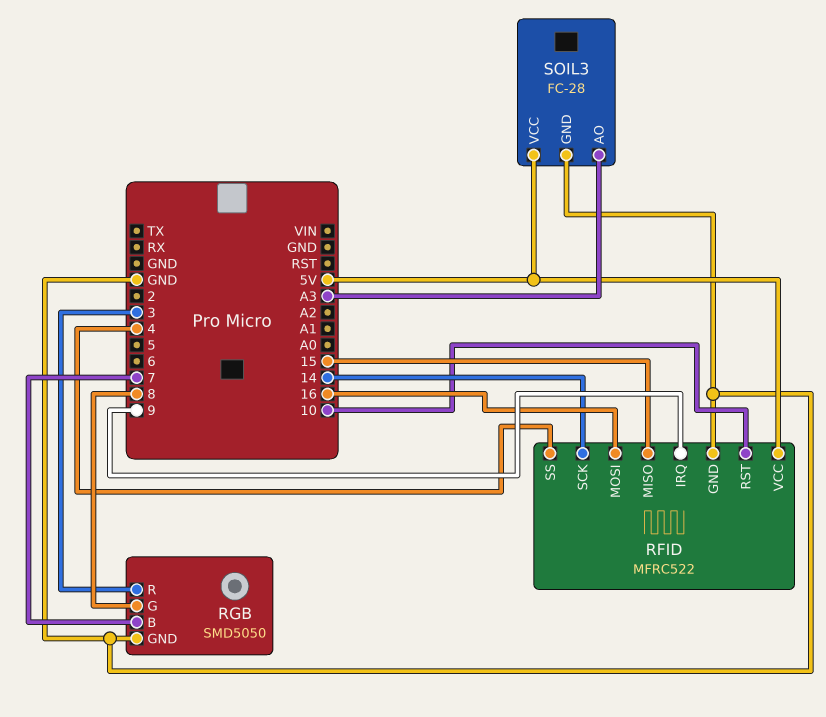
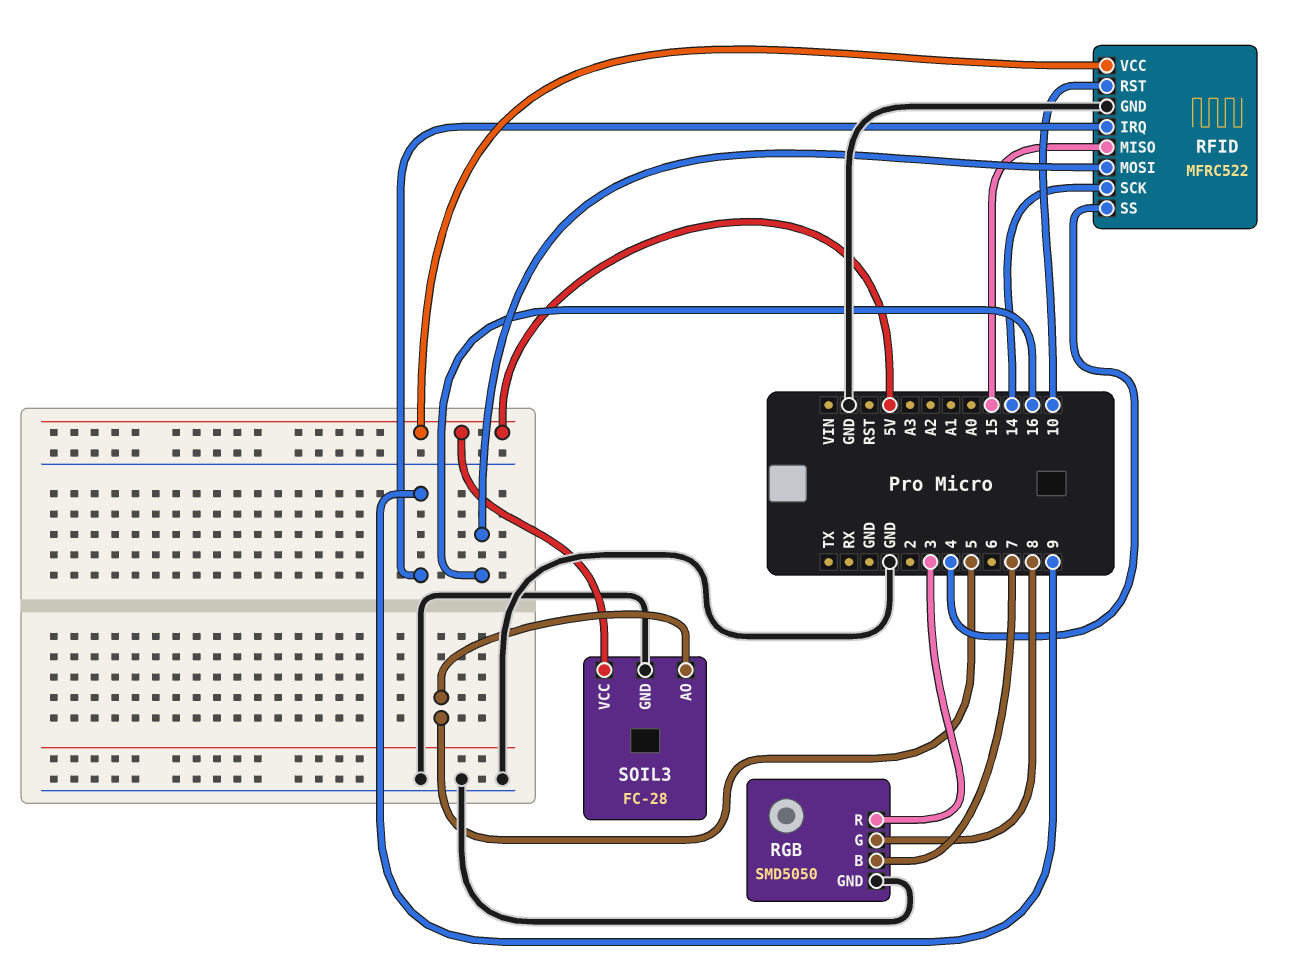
SOIL3 pin AO: A3 -> 5

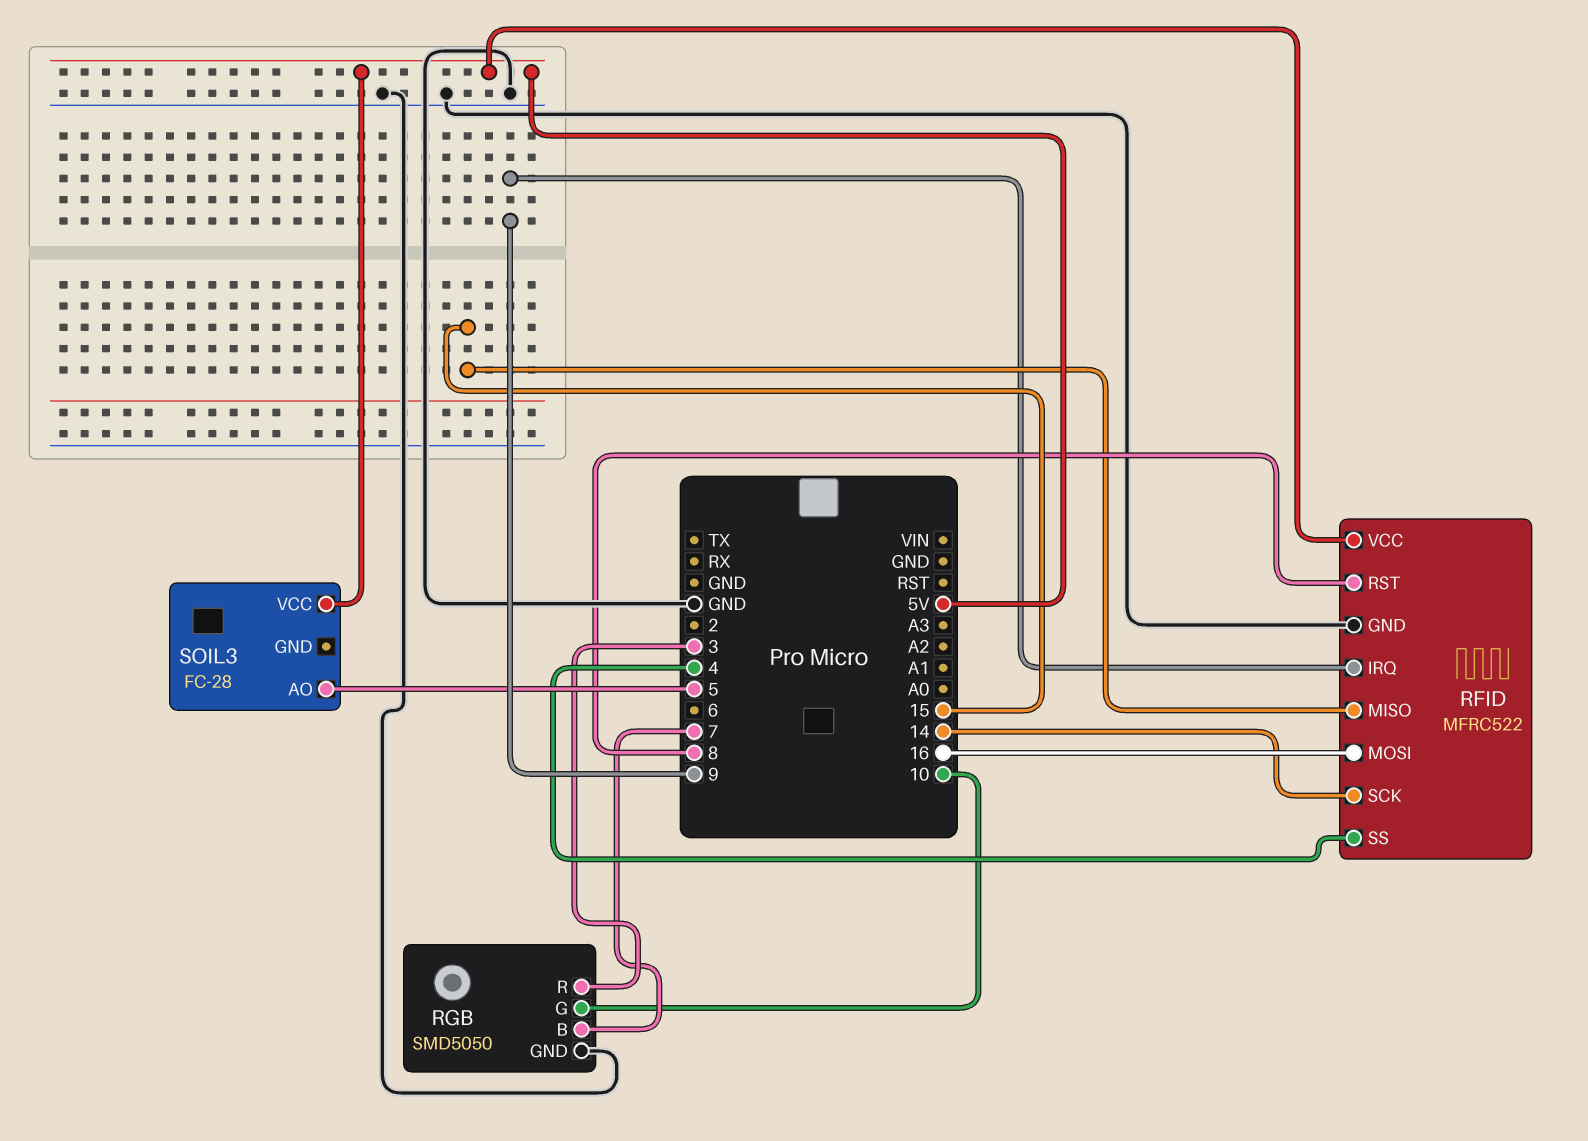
RFID pin RST: 10 -> 8
RGB pin G: 8 -> 10
SOIL3 pin GND: GND -> none

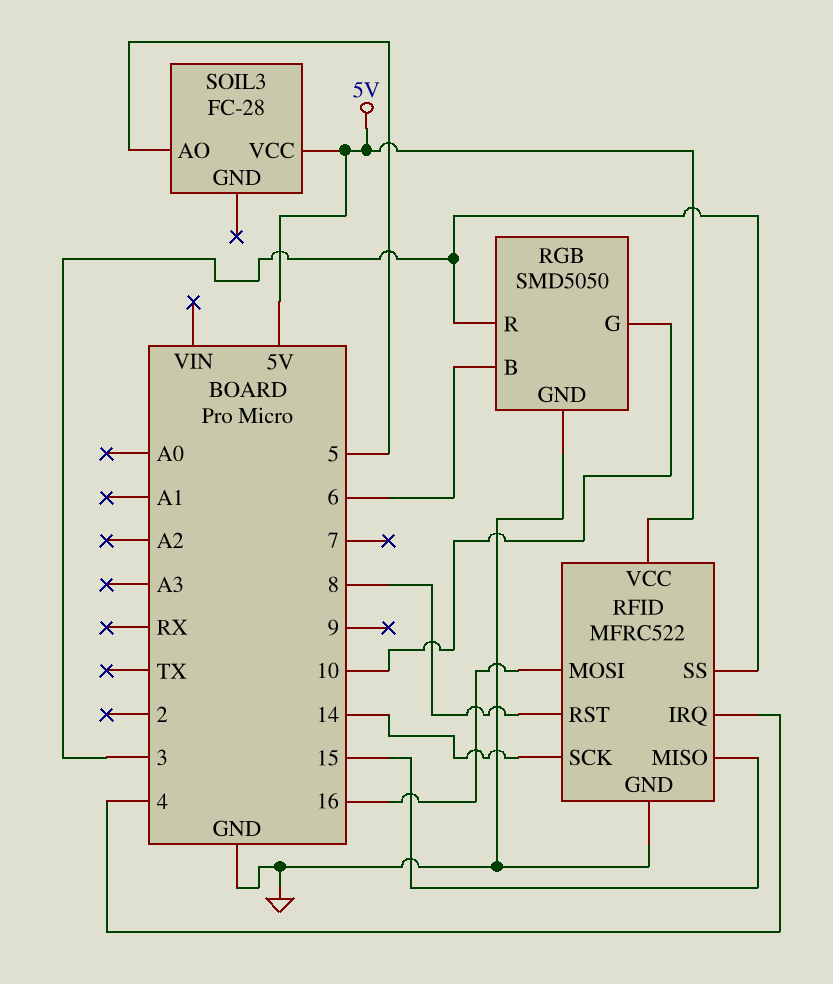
RFID pin IRQ: 9 -> 4
RFID pin SS: 4 -> 3
RGB pin B: 7 -> 6

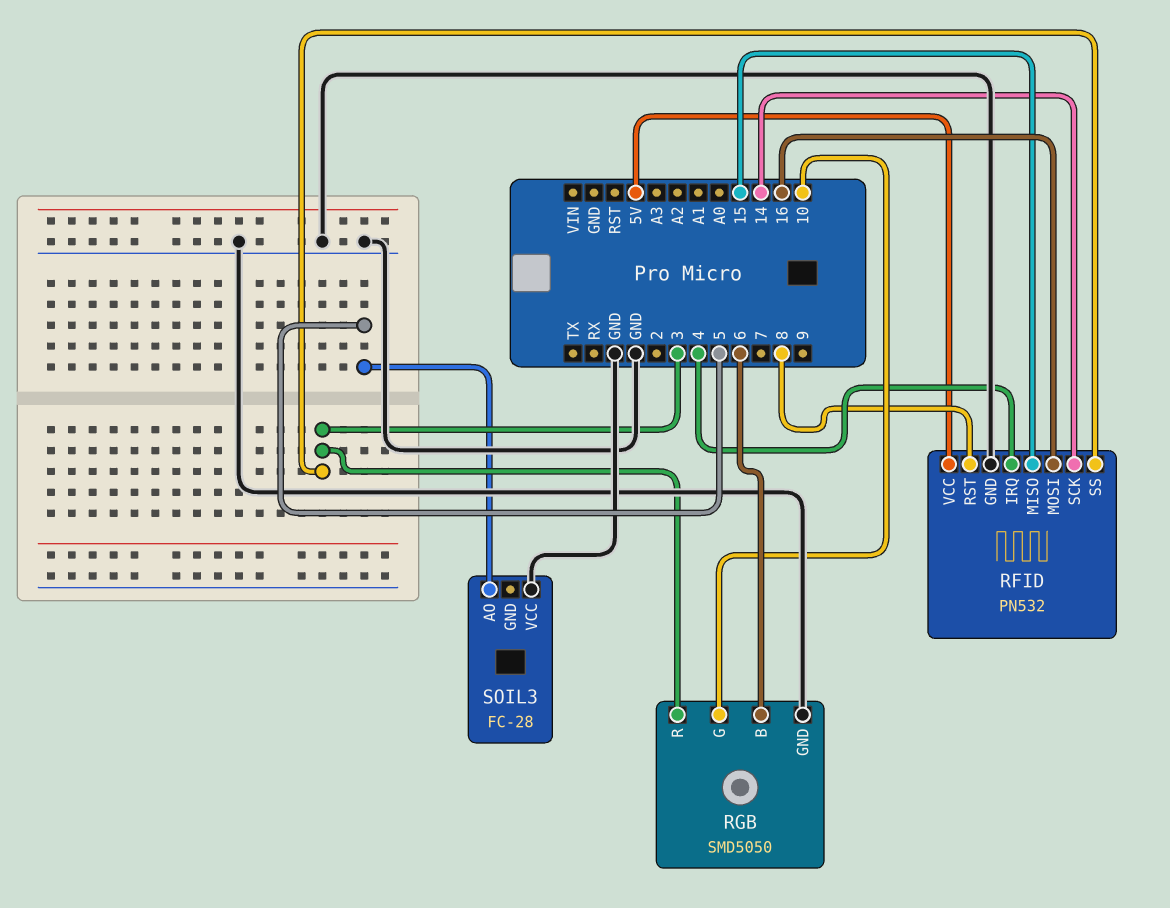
RFID: MFRC522 -> PN532
SOIL3 pin VCC: 5V -> GND

